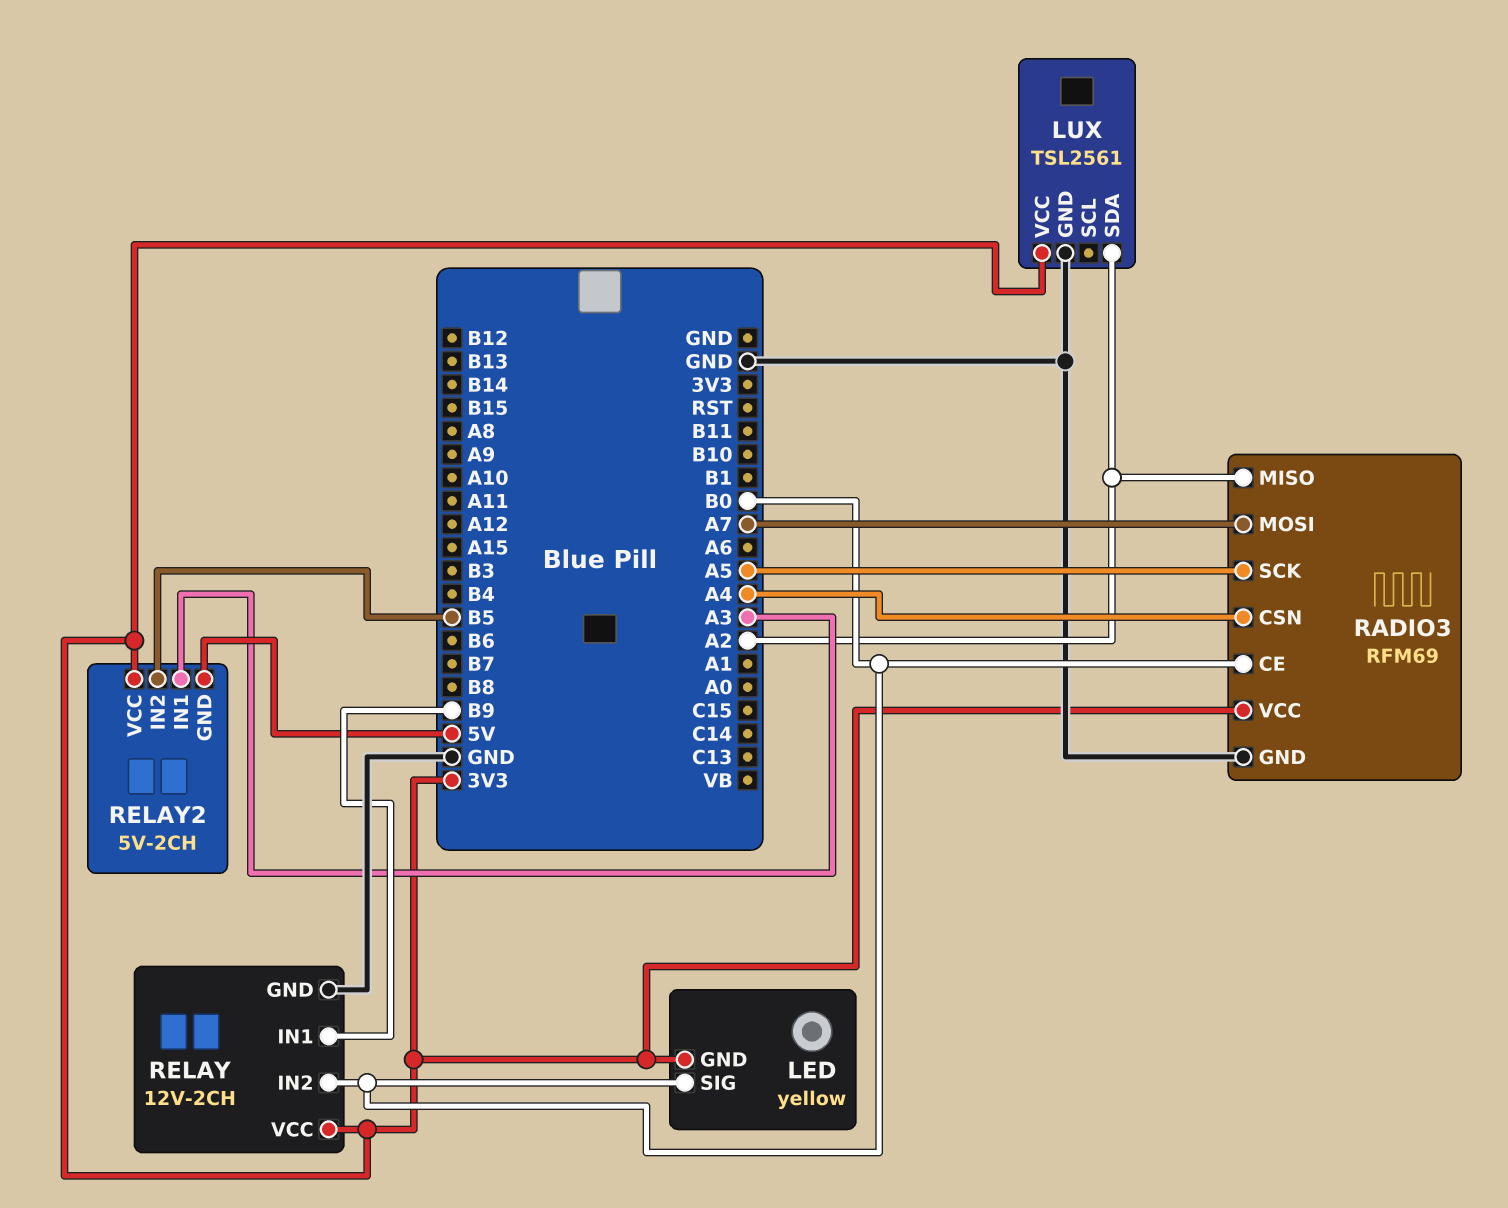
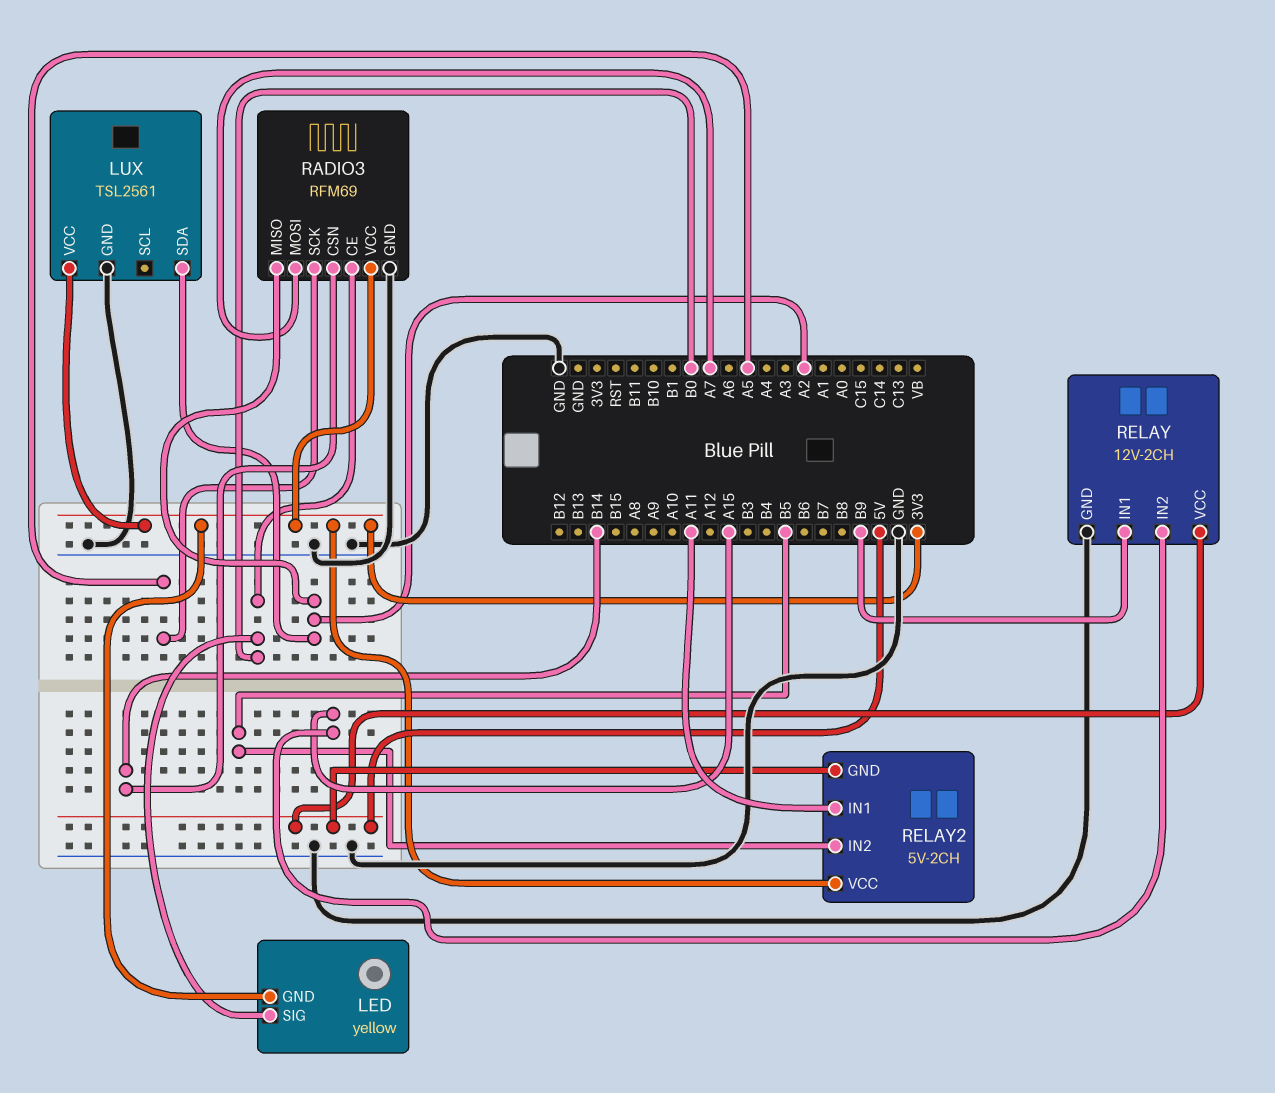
RADIO3 pin CSN: A4 -> B14
RELAY pin IN2: B0 -> A15
RELAY pin VCC: 3V3 -> 5V
RELAY2 pin IN1: A3 -> A11

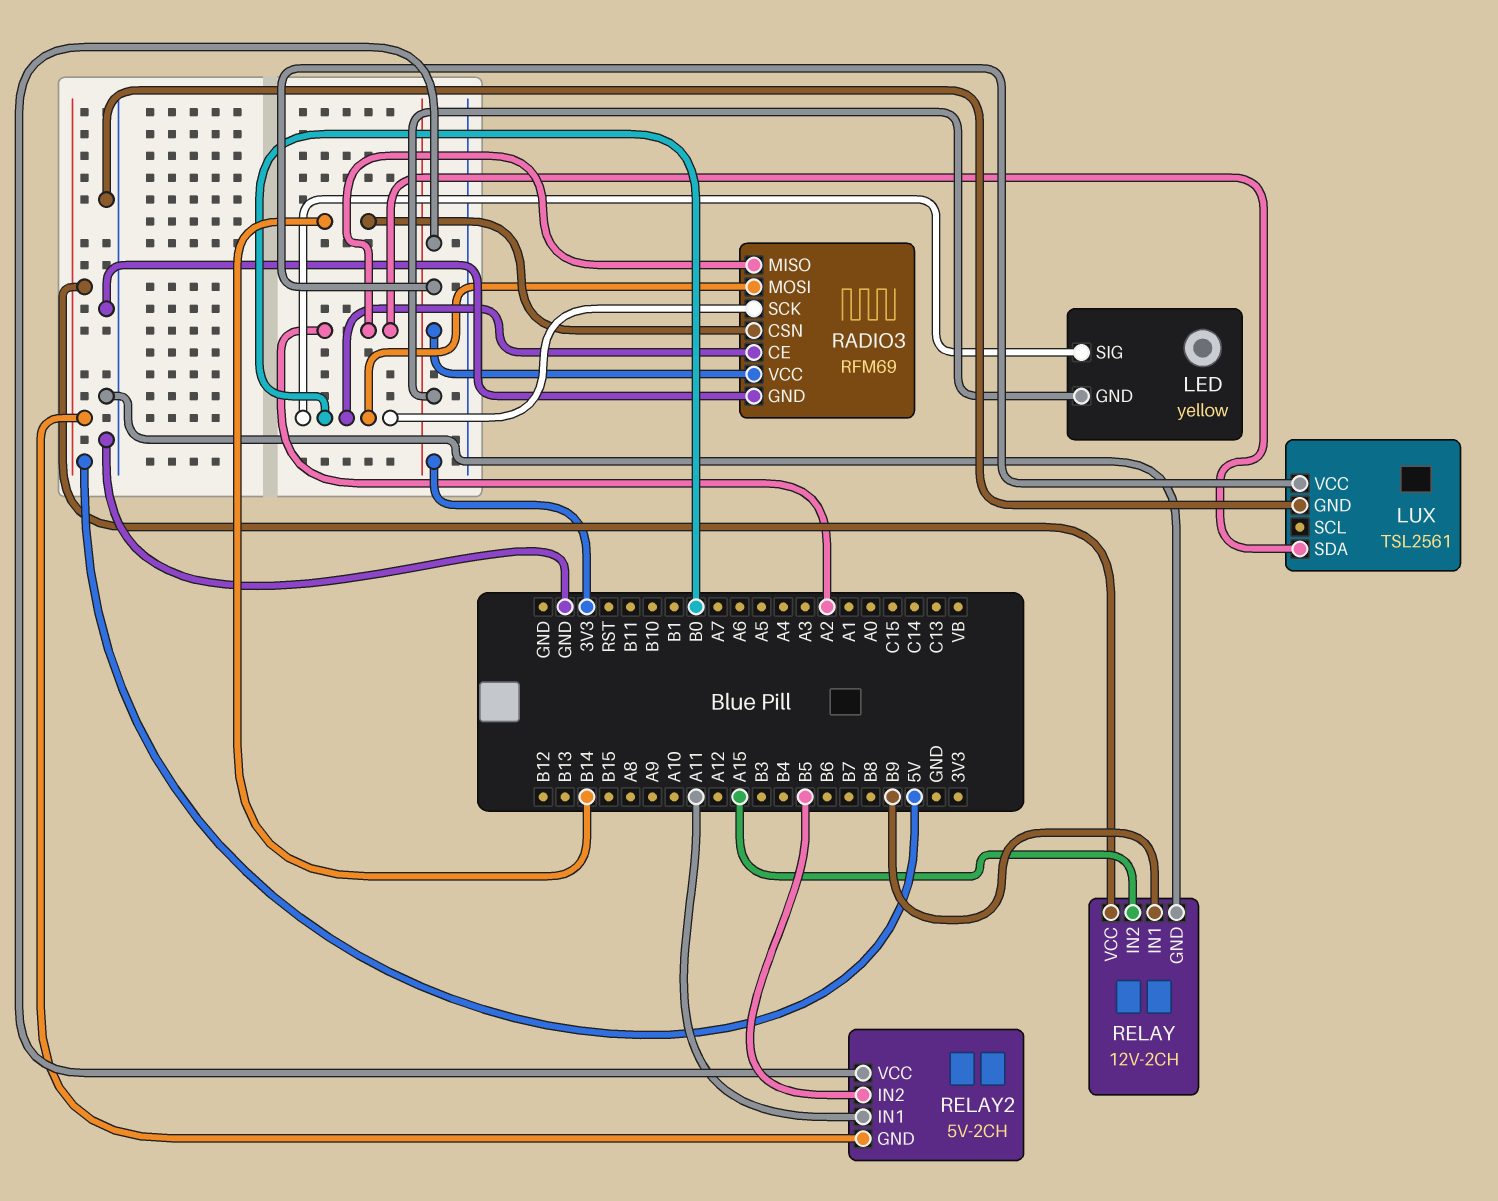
RADIO3 pin MOSI: A7 -> B0
RADIO3 pin SCK: A5 -> B0

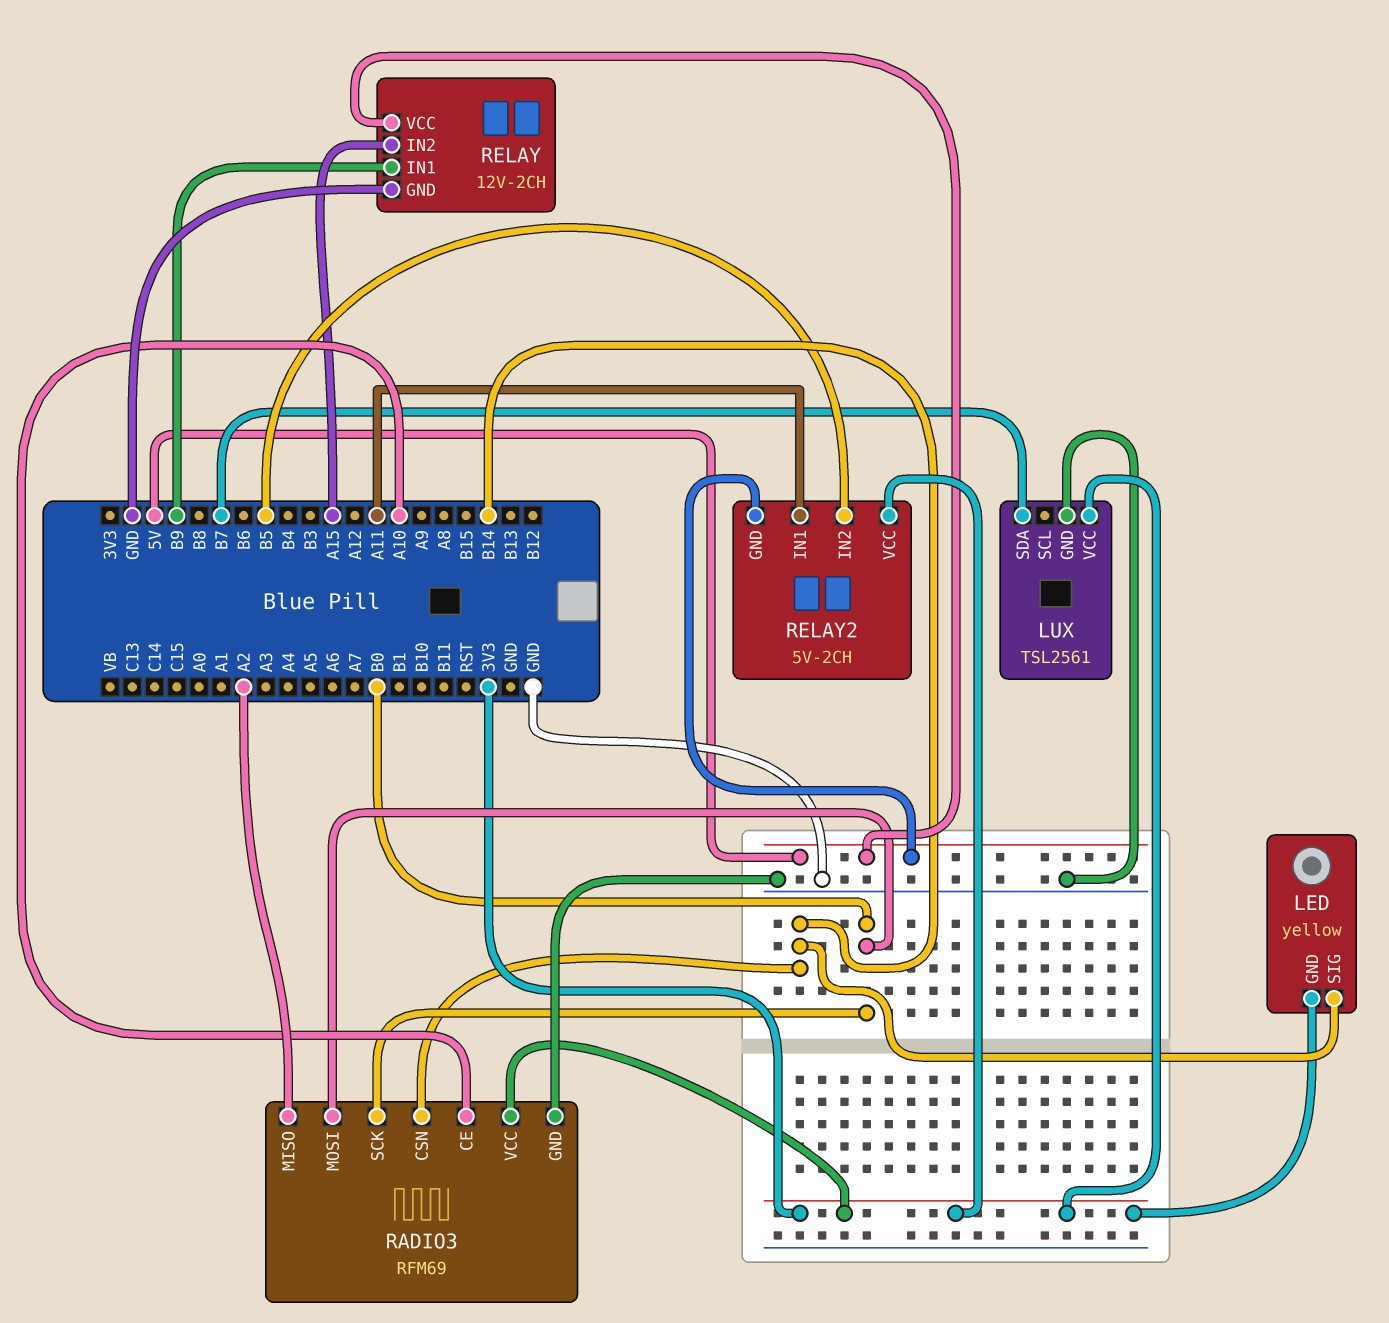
LED pin SIG: B0 -> B14
LUX pin SDA: A2 -> B7
RADIO3 pin CE: B0 -> A10

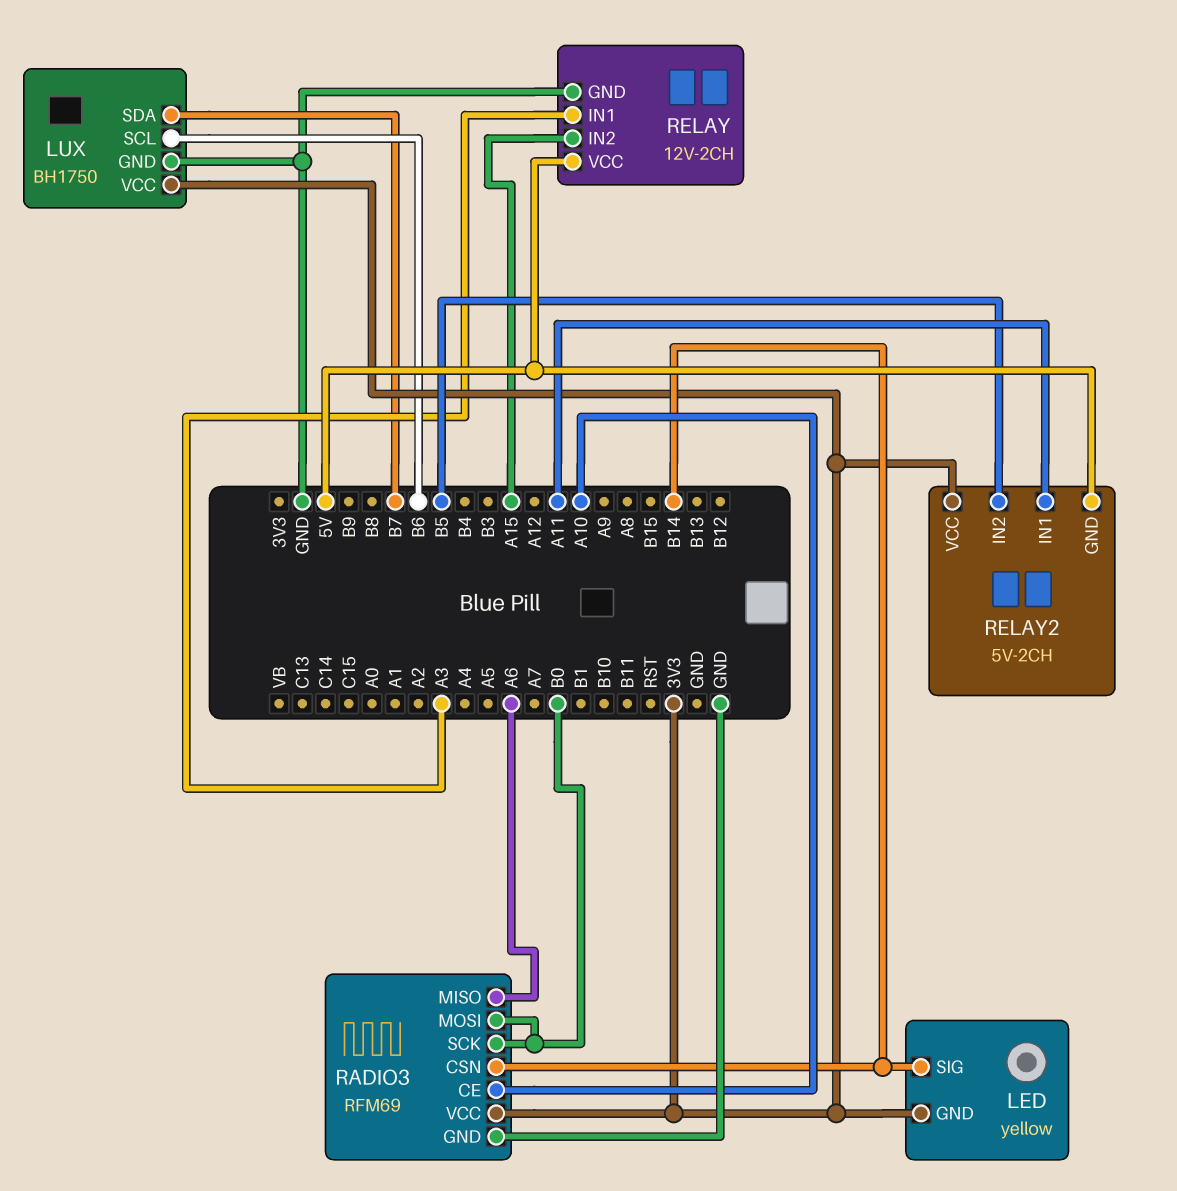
LUX: TSL2561 -> BH1750
LUX pin SCL: none -> B6
RADIO3 pin MISO: A2 -> A6
RELAY pin IN1: B9 -> A3

